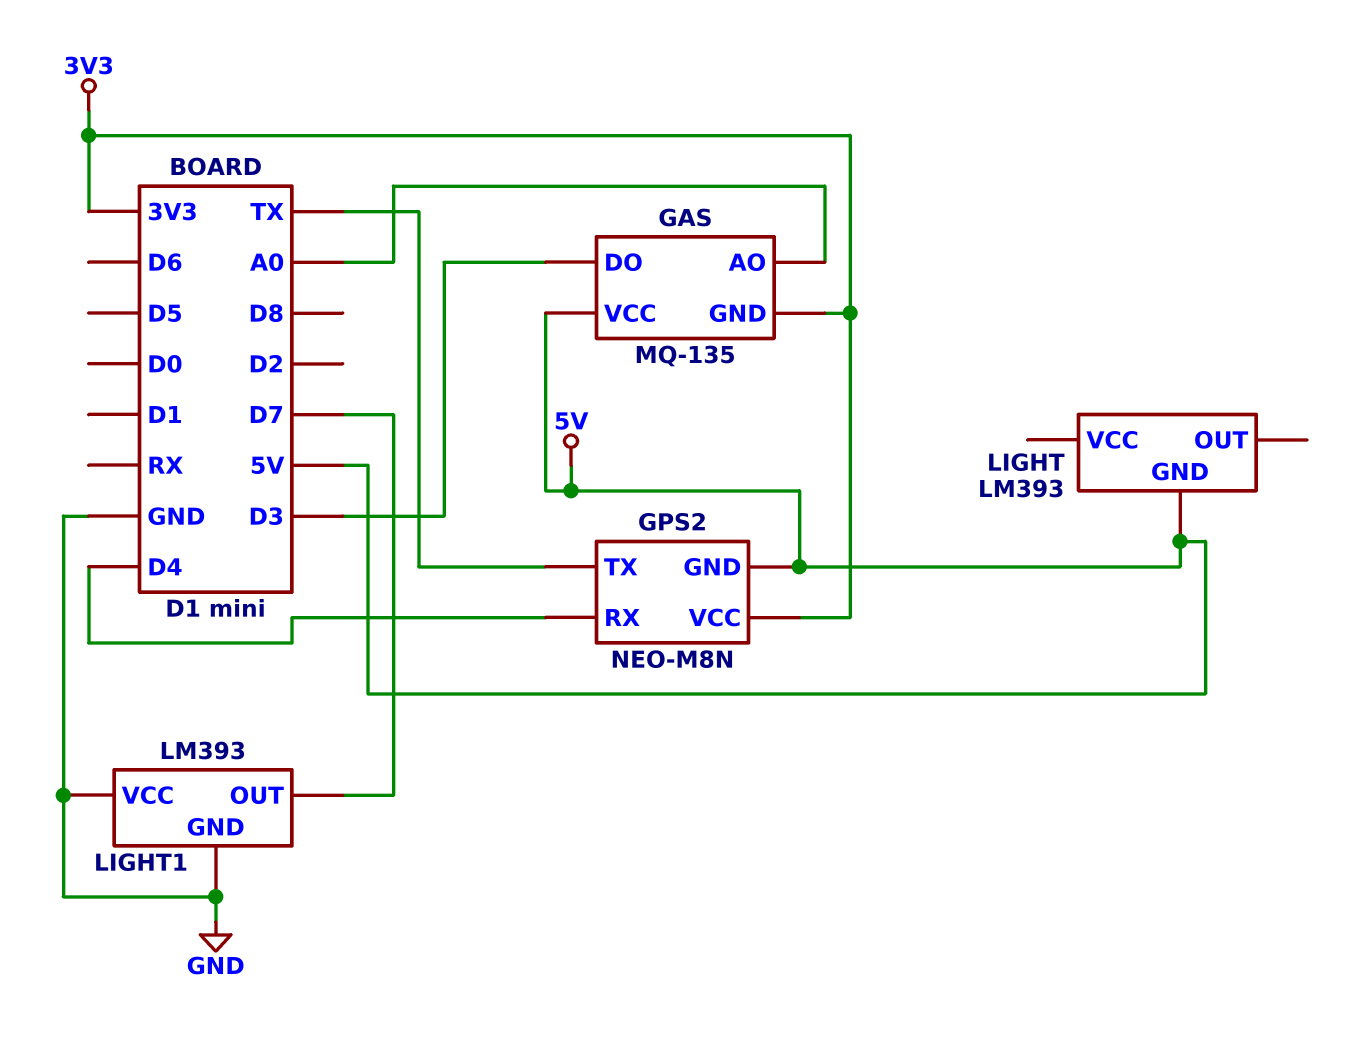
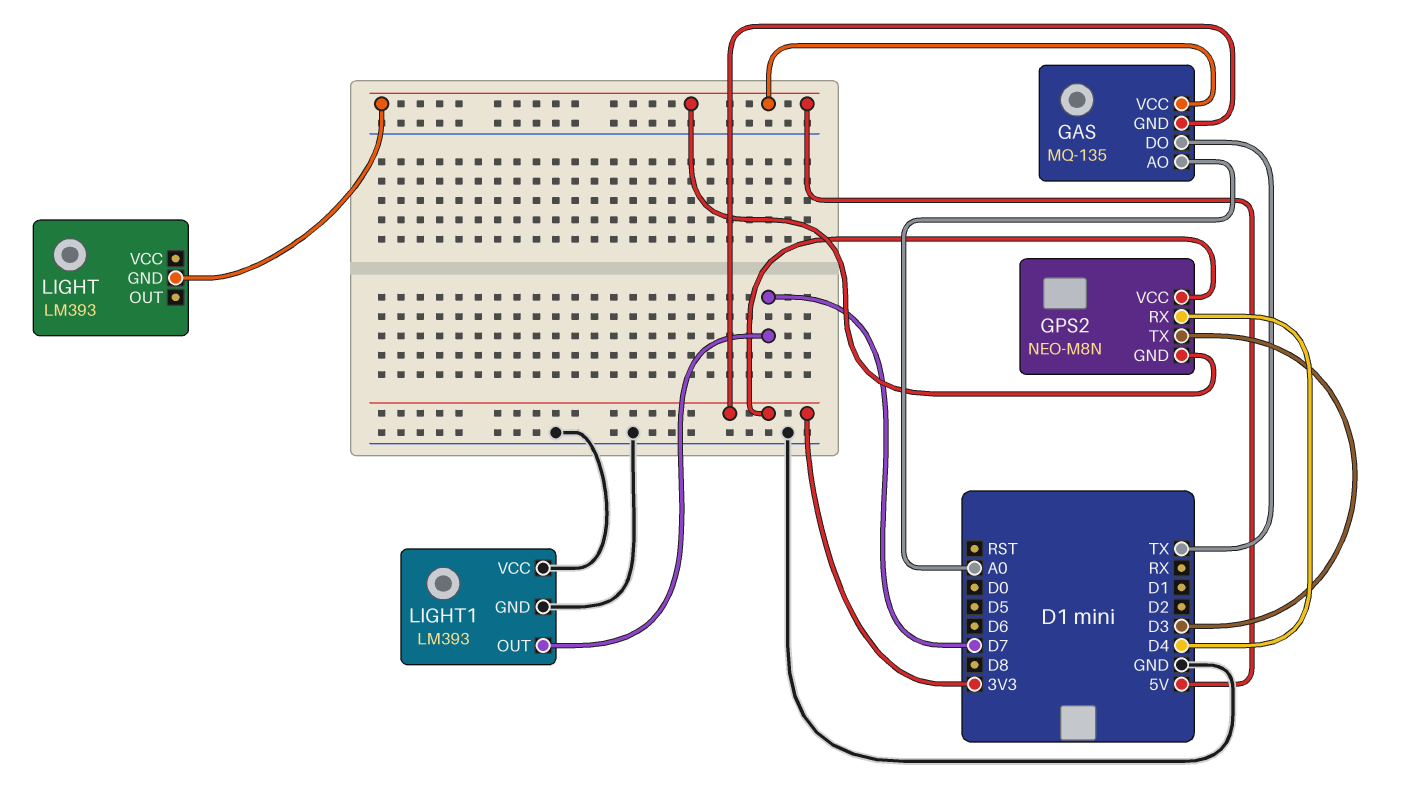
GAS pin DO: D3 -> TX
GPS2 pin TX: TX -> D3

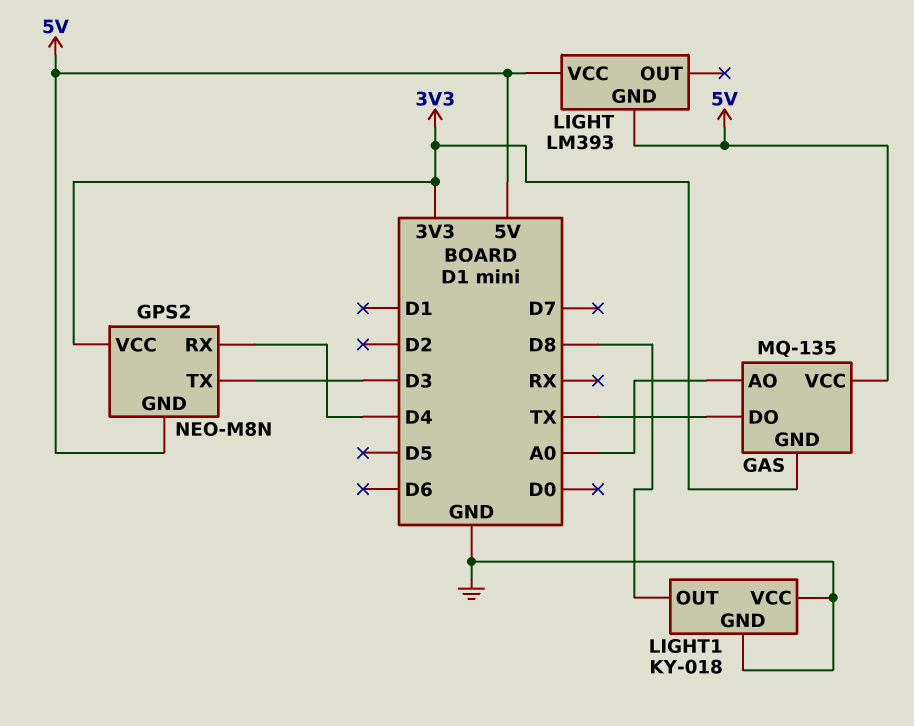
LIGHT pin VCC: none -> 5V
LIGHT1: LM393 -> KY-018
LIGHT1 pin OUT: D7 -> D8

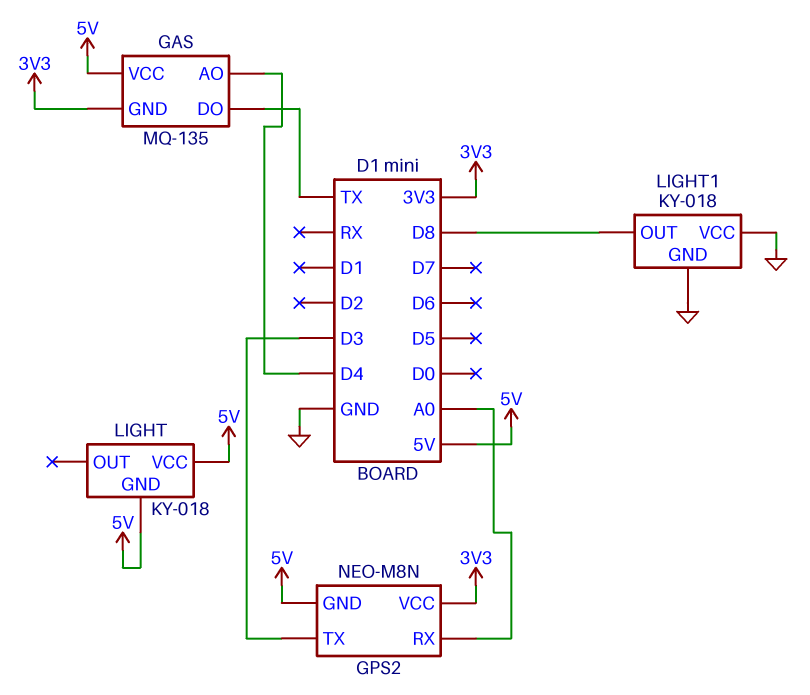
GAS pin AO: A0 -> D4
GPS2 pin RX: D4 -> A0
LIGHT: LM393 -> KY-018

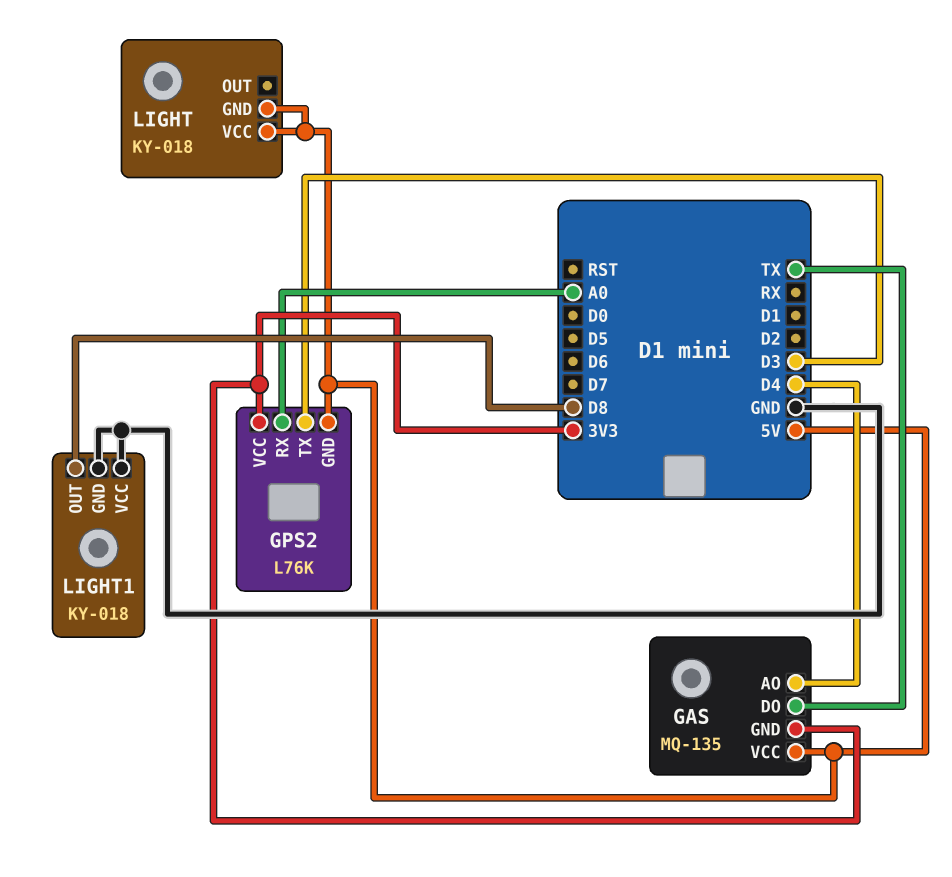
GPS2: NEO-M8N -> L76K

